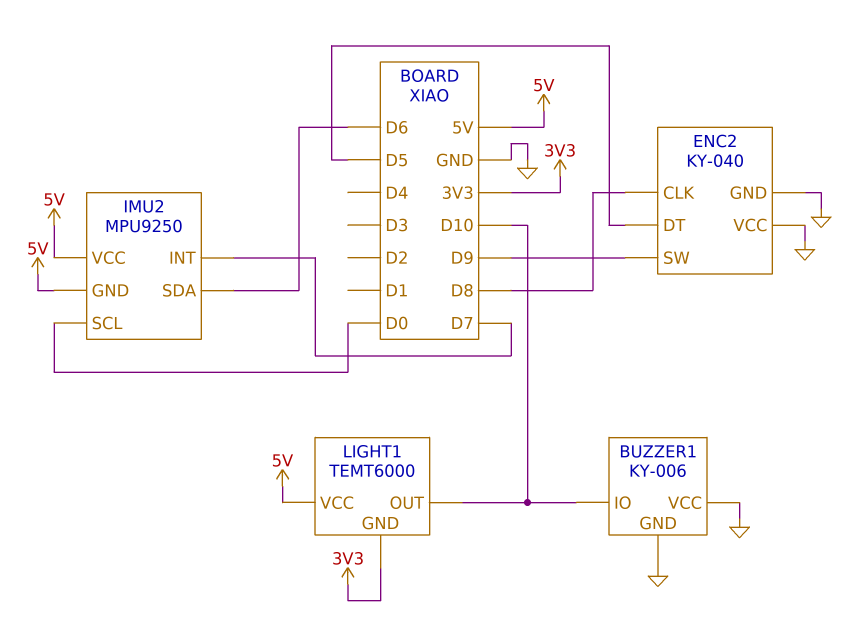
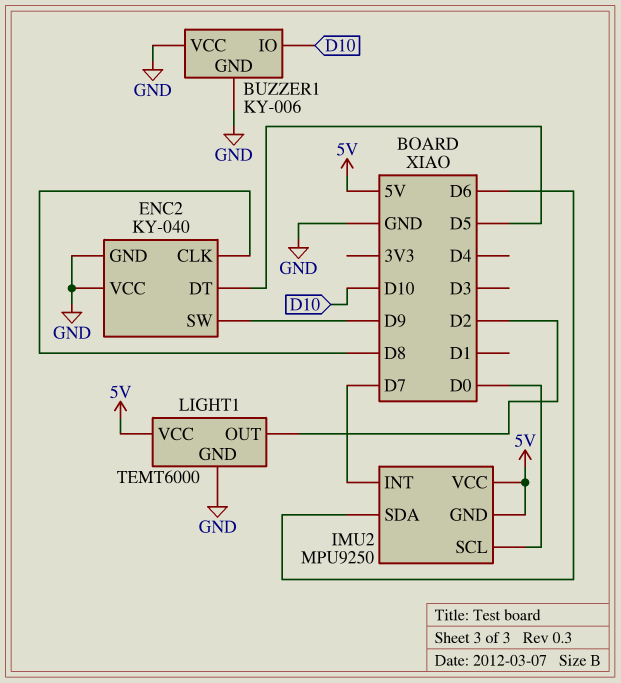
LIGHT1 pin GND: 3V3 -> GND
LIGHT1 pin OUT: D10 -> D2

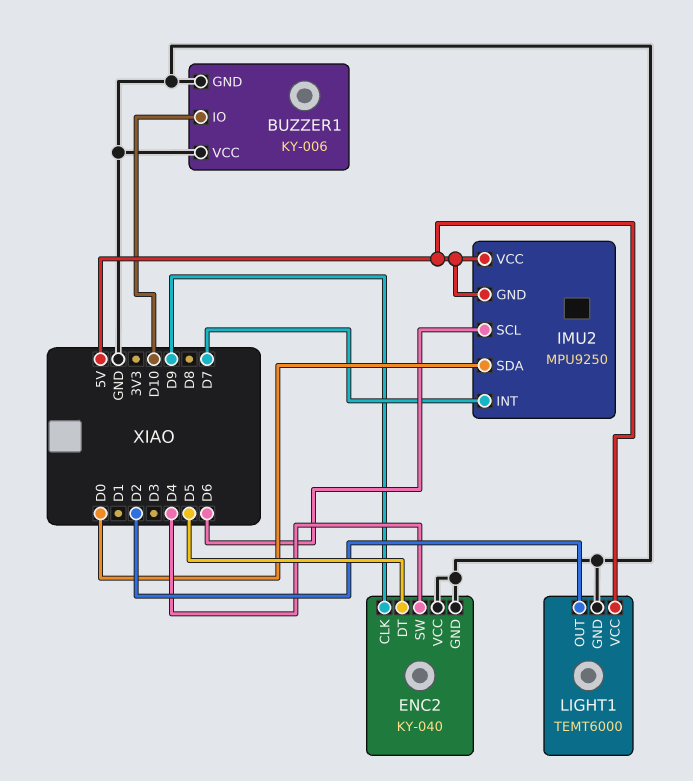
ENC2 pin CLK: D8 -> D9
ENC2 pin SW: D9 -> D4
IMU2 pin SCL: D0 -> D6
IMU2 pin SDA: D6 -> D0

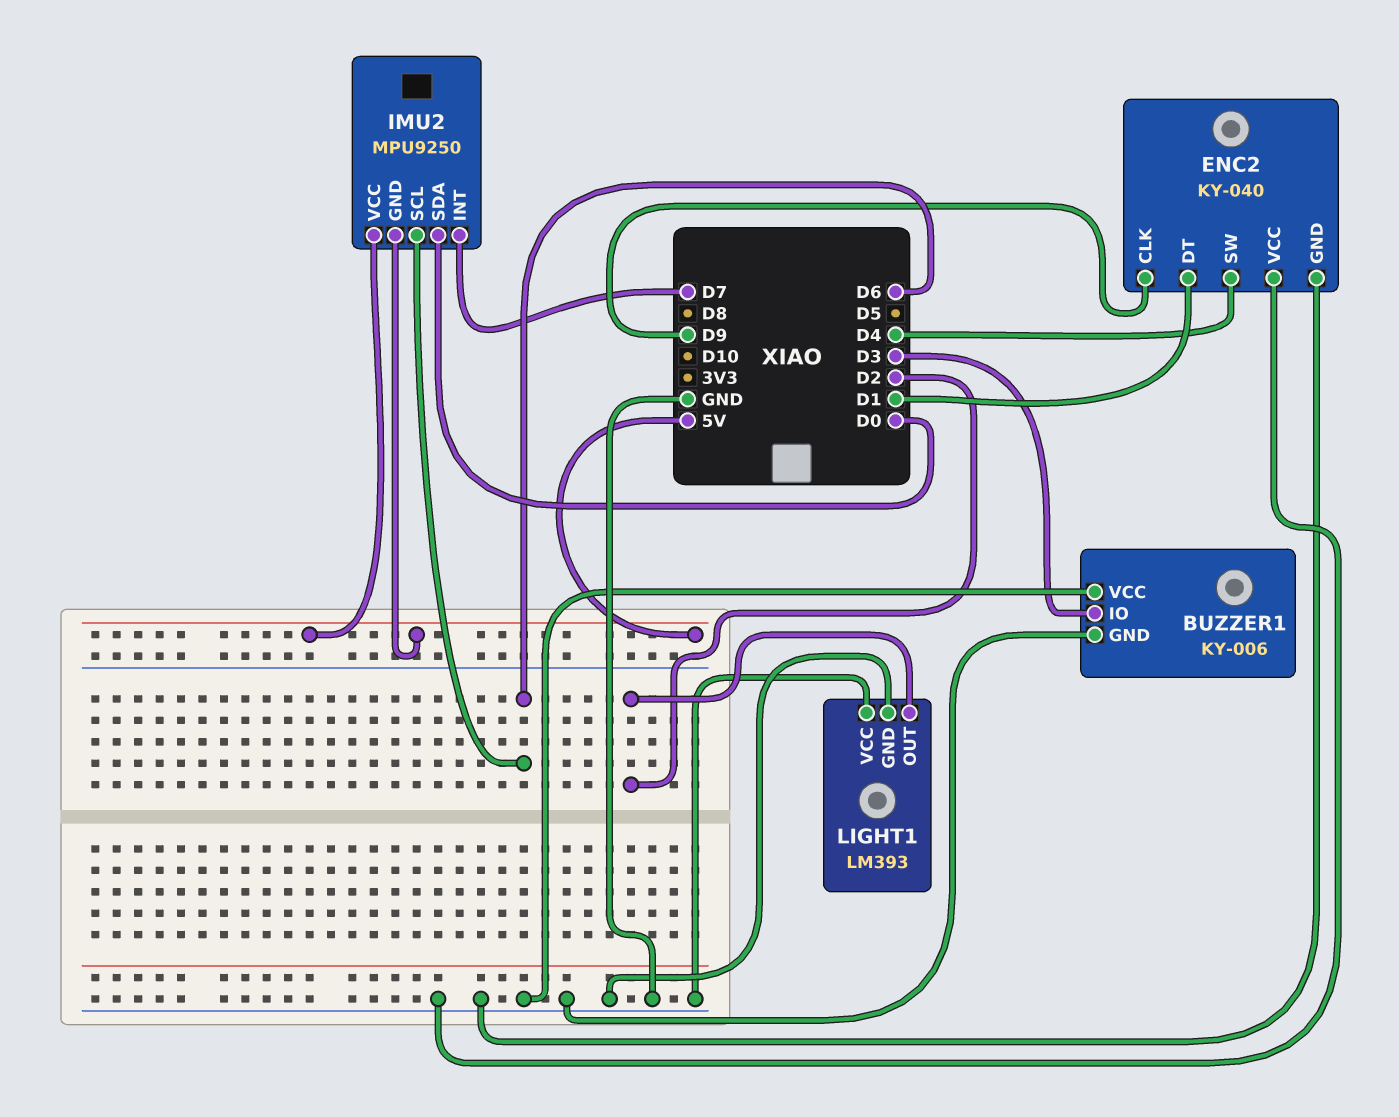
BUZZER1 pin IO: D10 -> D3
ENC2 pin DT: D5 -> D1
LIGHT1: TEMT6000 -> LM393
LIGHT1 pin VCC: 5V -> GND

